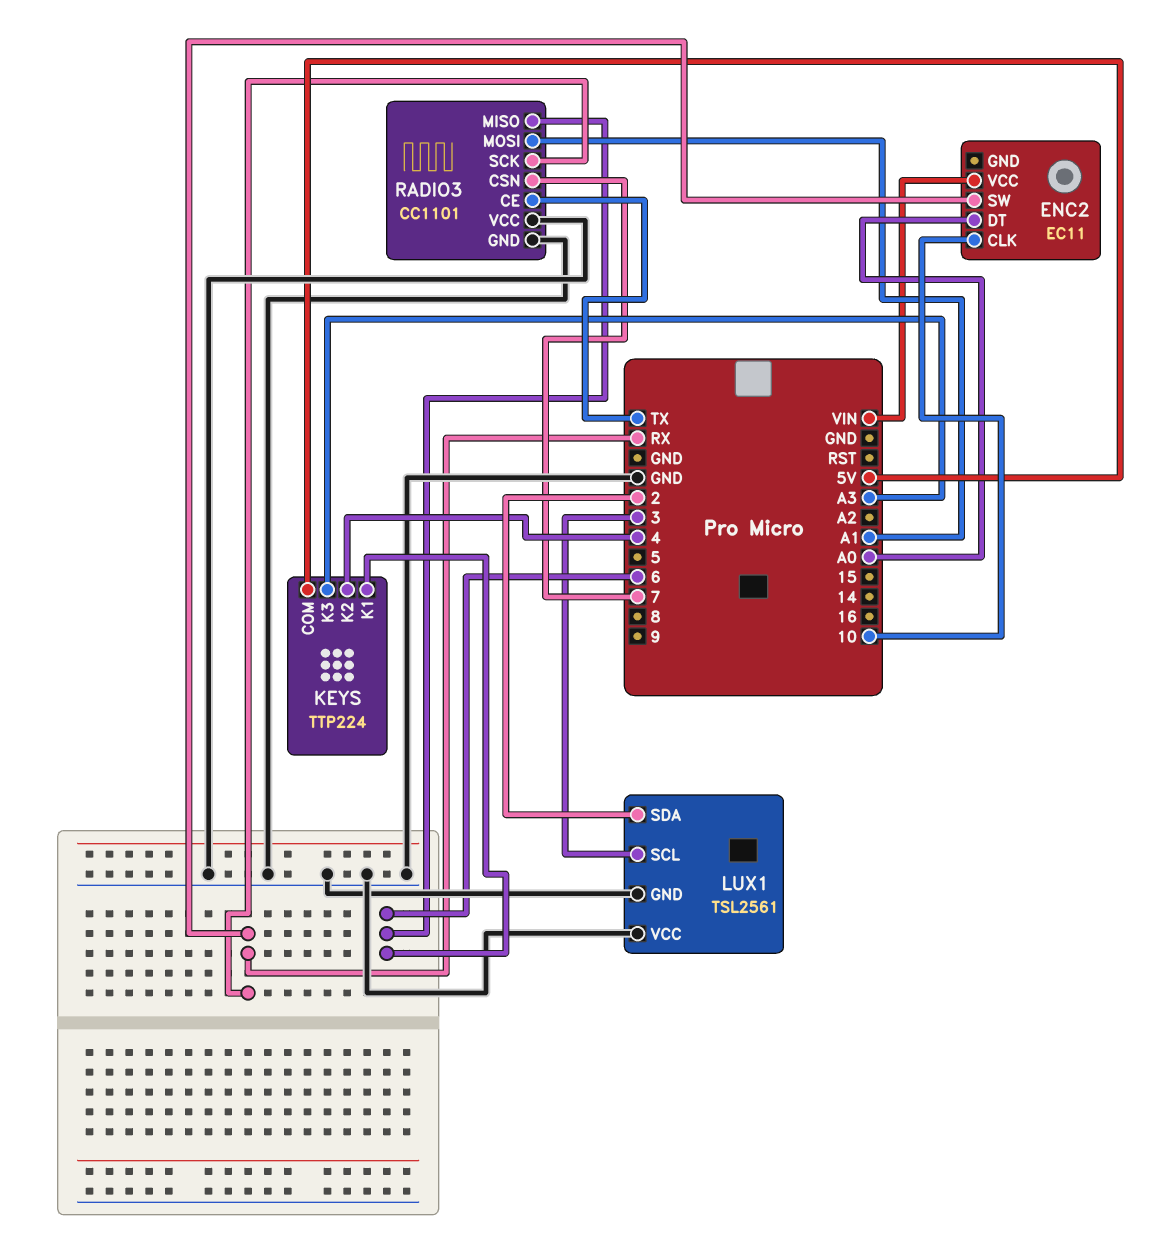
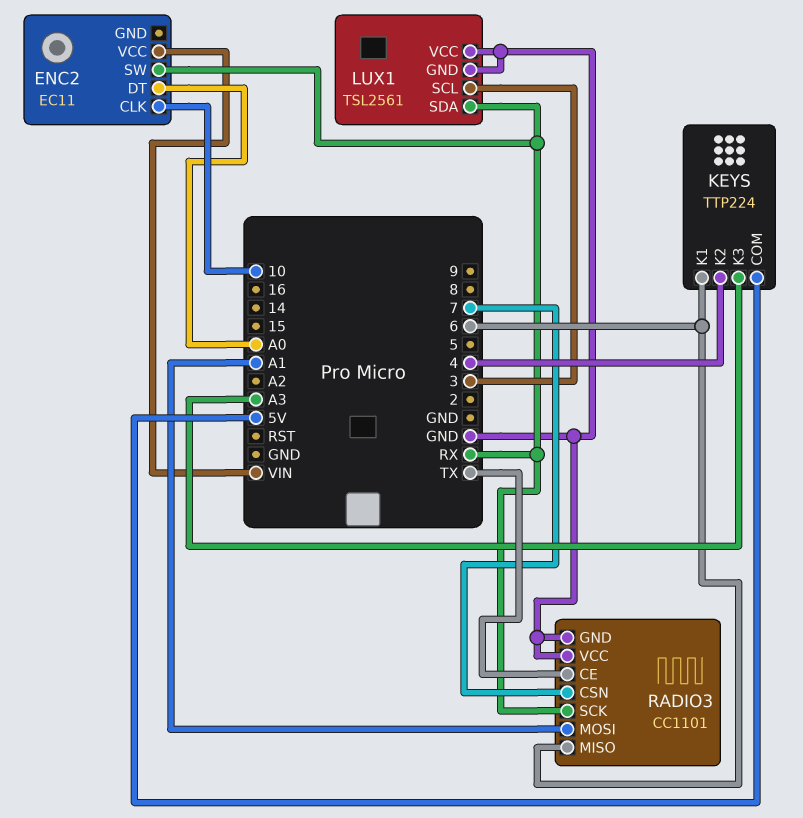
LUX1 pin SDA: 2 -> RX

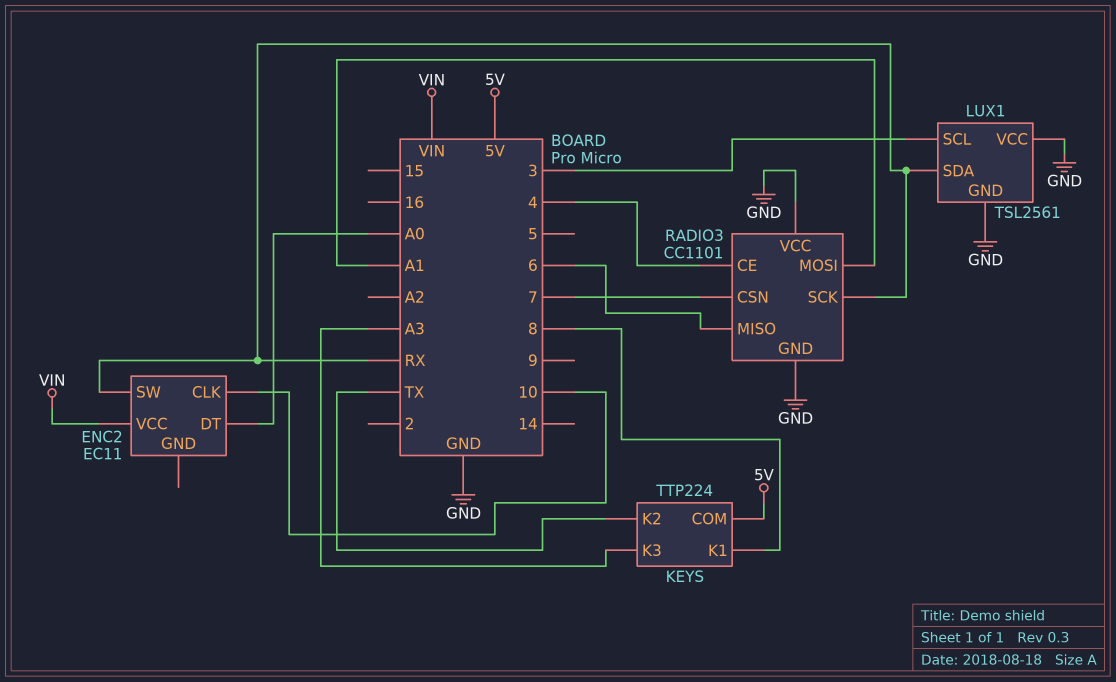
KEYS pin K1: 6 -> 8
KEYS pin K2: 4 -> TX
RADIO3 pin CE: TX -> 4

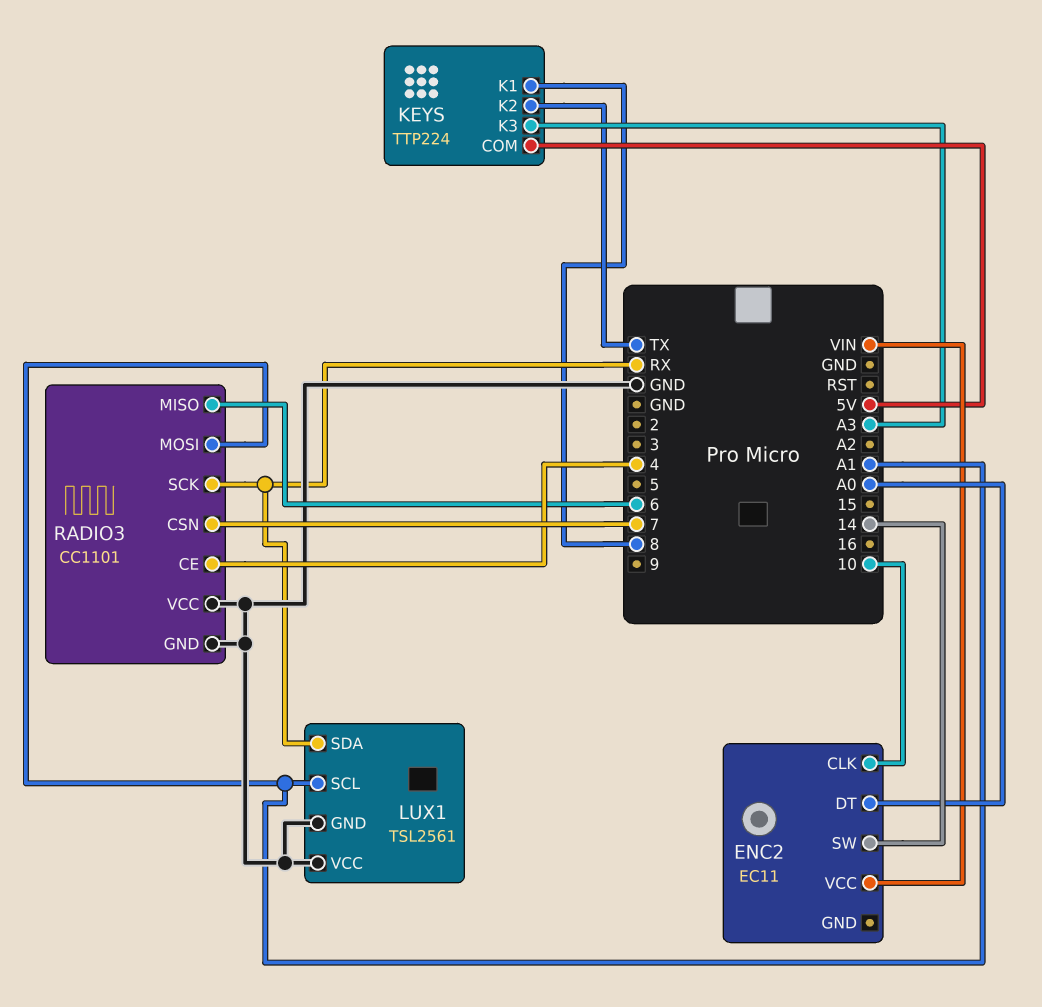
ENC2 pin SW: RX -> 14
LUX1 pin SCL: 3 -> A1

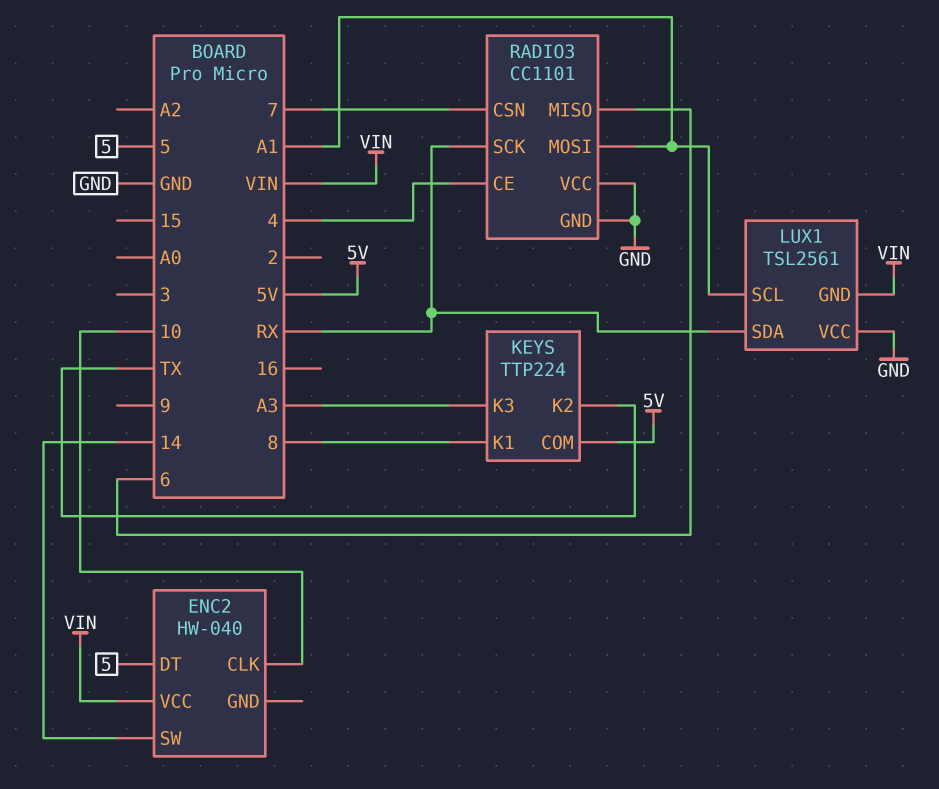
ENC2: EC11 -> HW-040
ENC2 pin DT: A0 -> 5
LUX1 pin GND: GND -> VIN

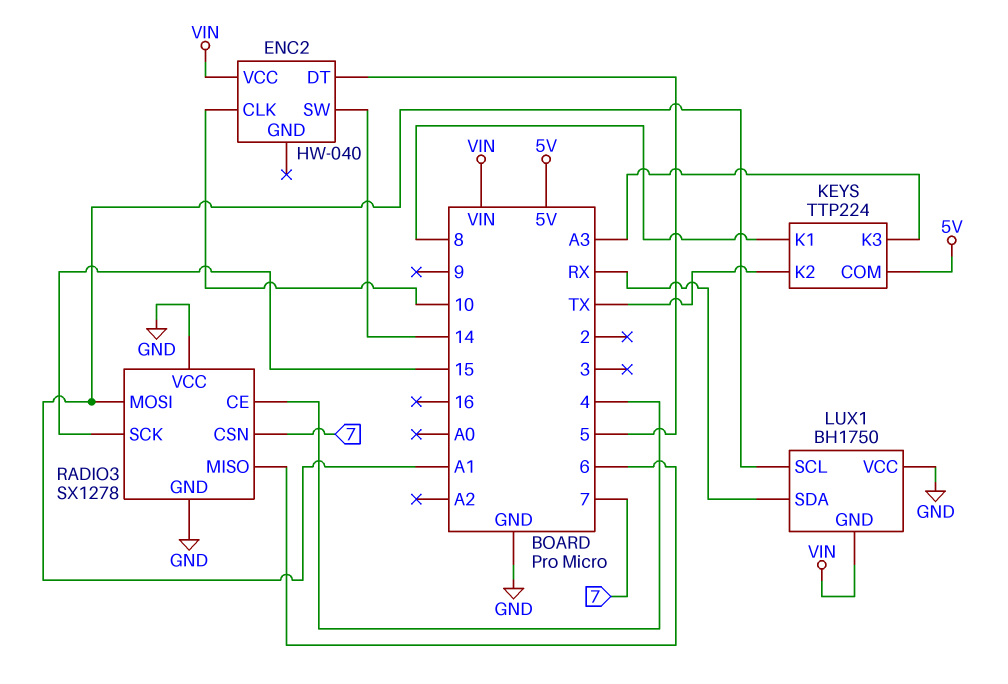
LUX1: TSL2561 -> BH1750
RADIO3: CC1101 -> SX1278
RADIO3 pin SCK: RX -> 15

